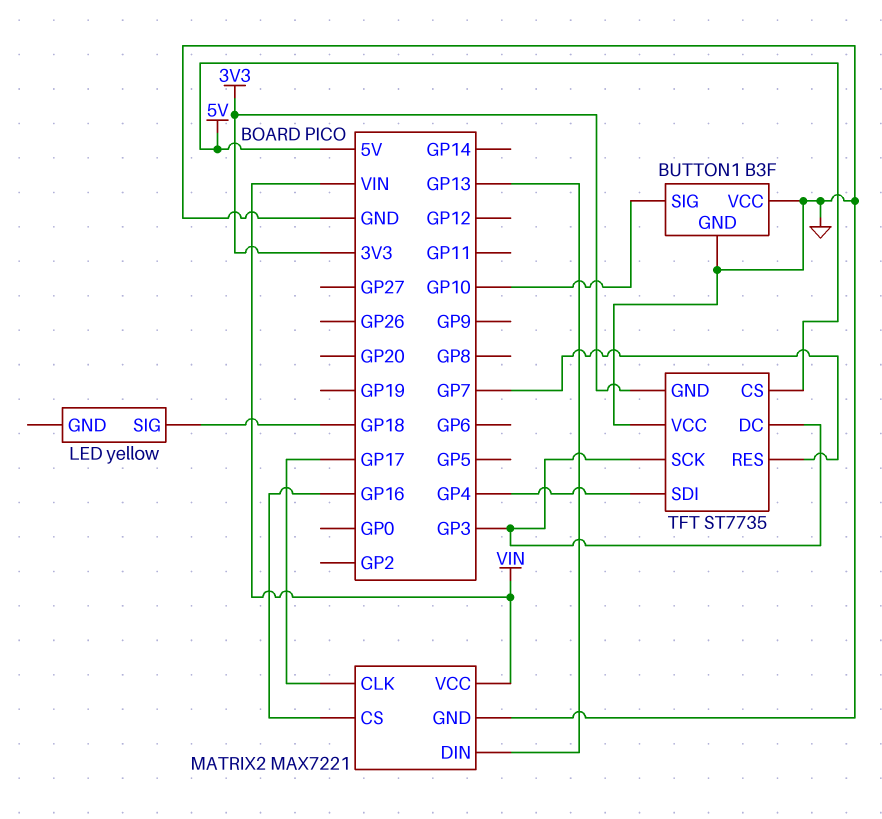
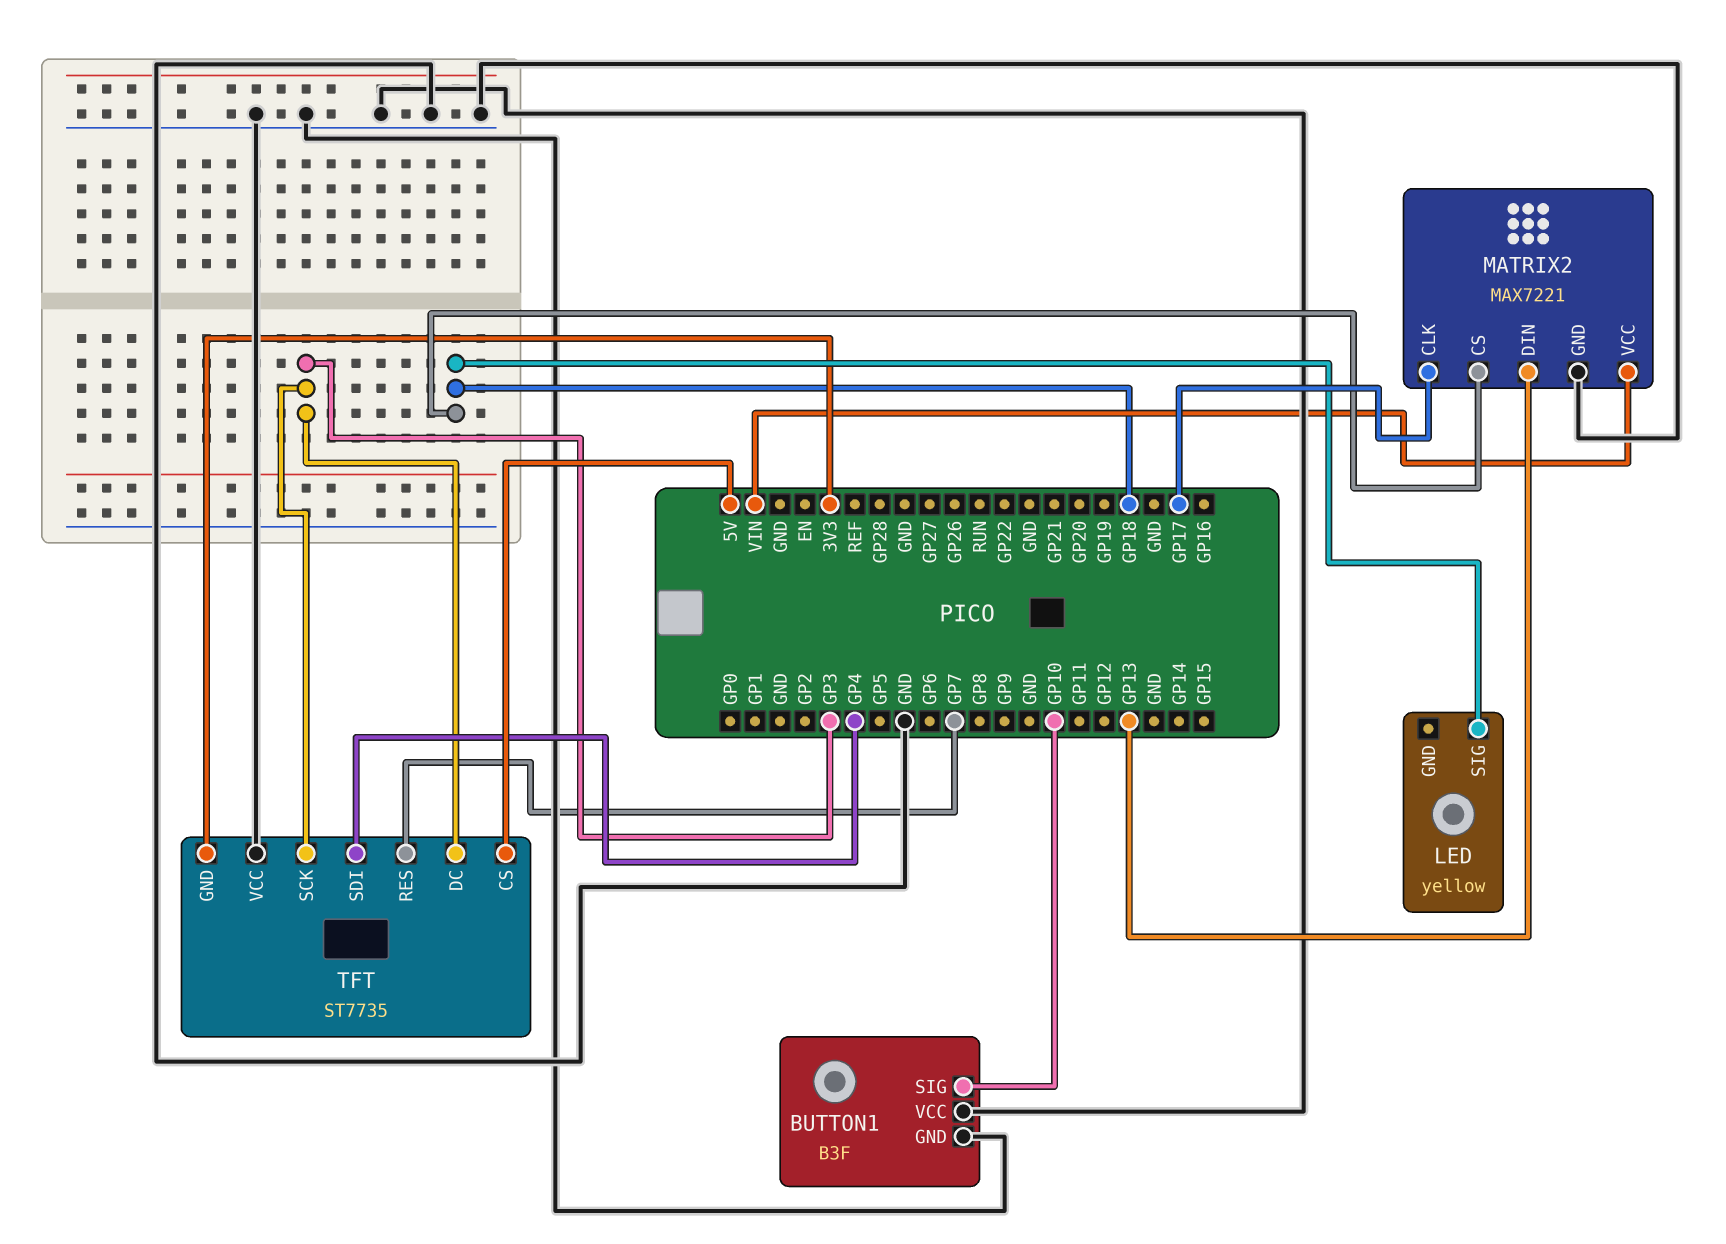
MATRIX2 pin CS: GP16 -> GP18

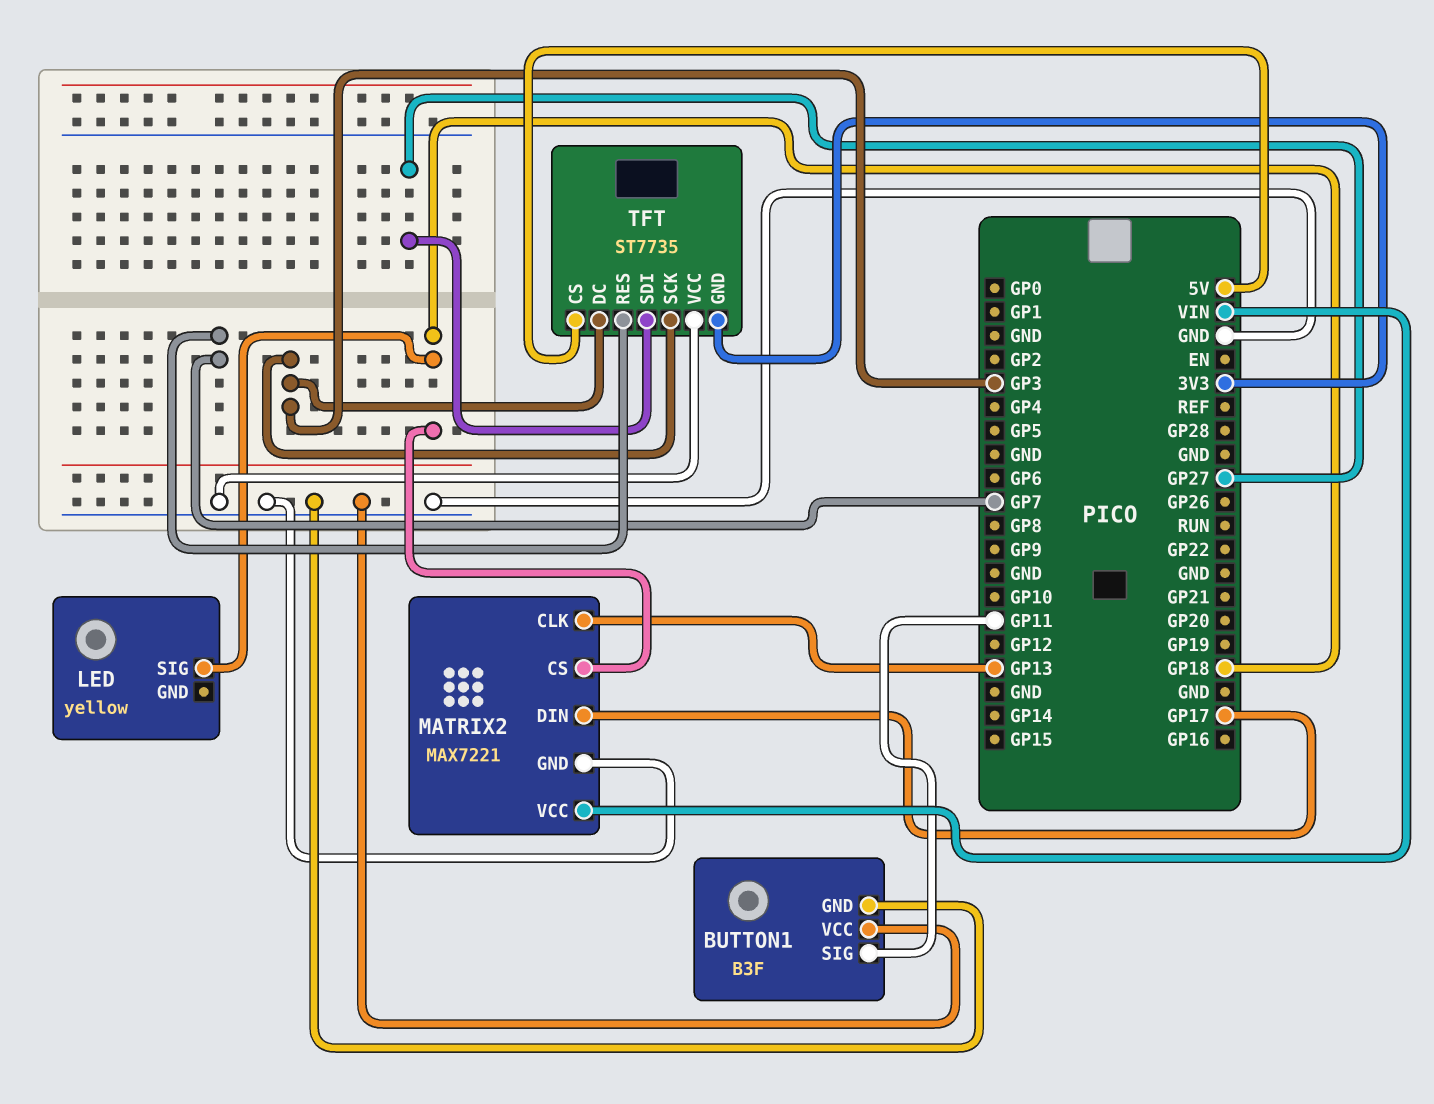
BUTTON1 pin SIG: GP10 -> GP11
MATRIX2 pin CLK: GP17 -> GP13
MATRIX2 pin DIN: GP13 -> GP17
TFT pin SDI: GP4 -> GP27

